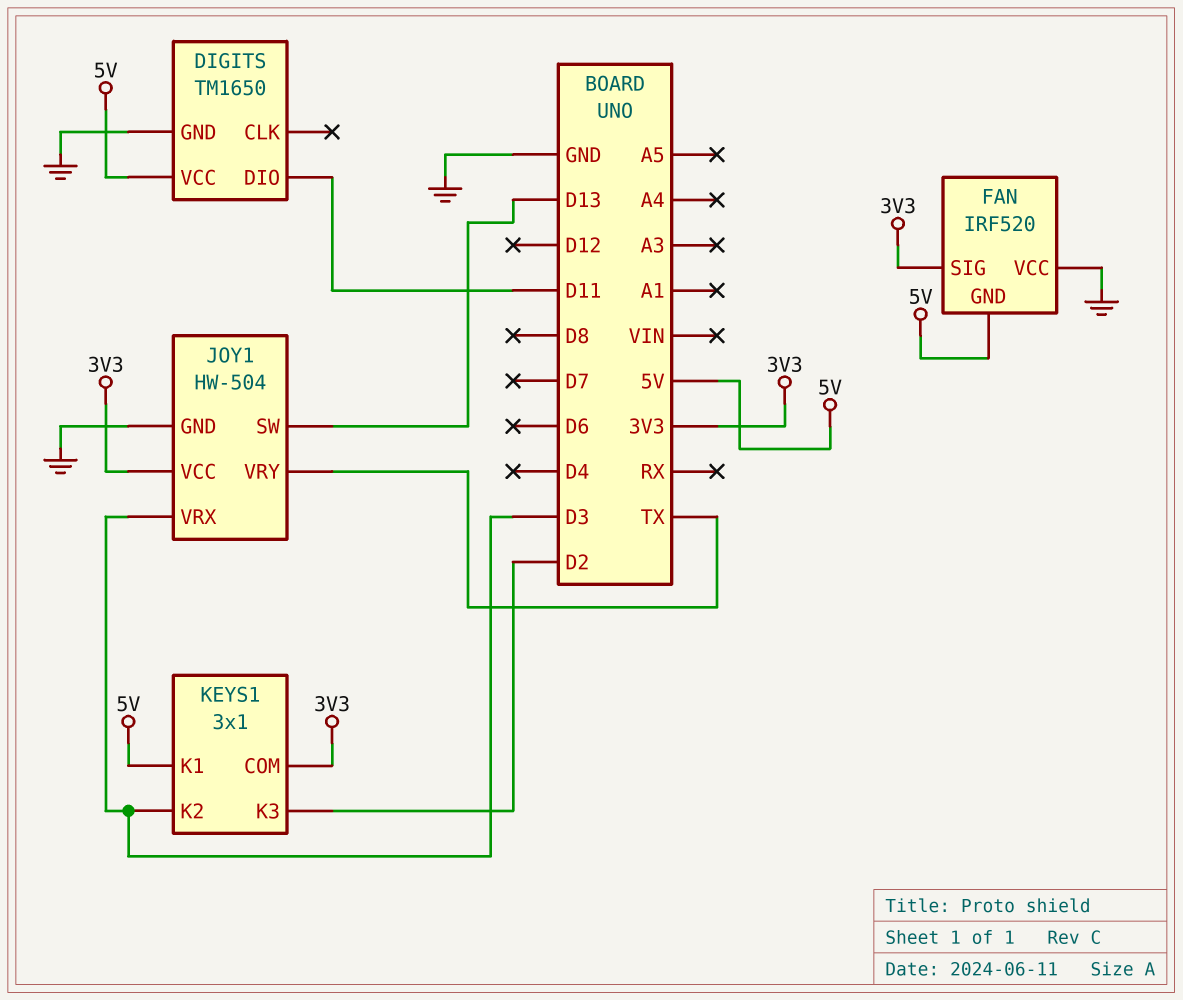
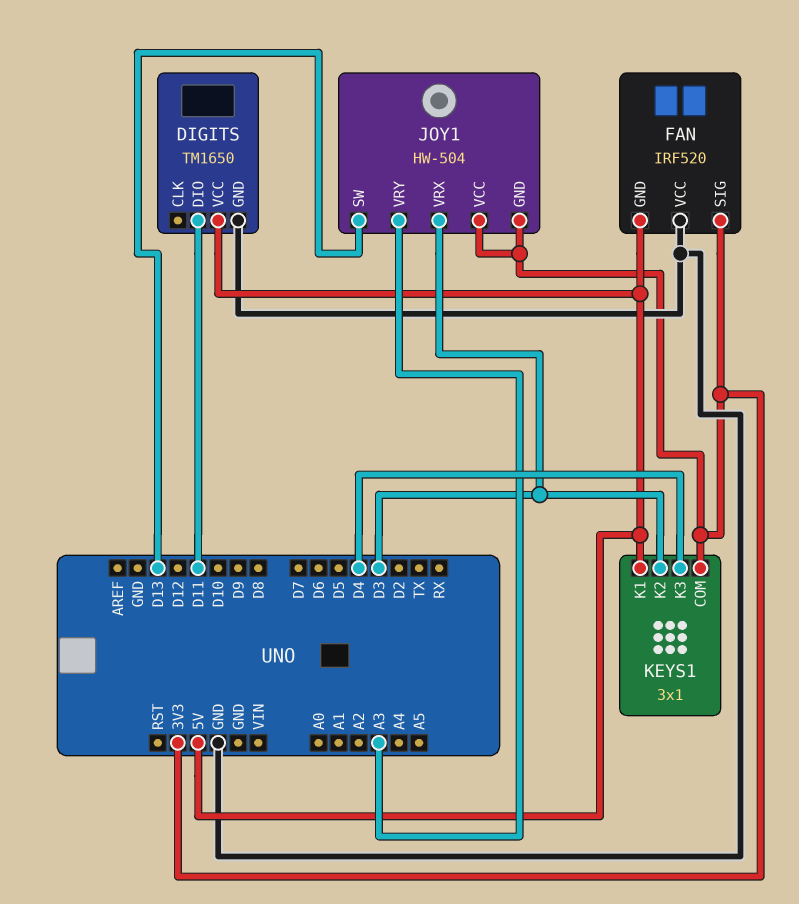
JOY1 pin GND: GND -> 3V3
JOY1 pin VRY: TX -> A3
KEYS1 pin K3: D2 -> D4

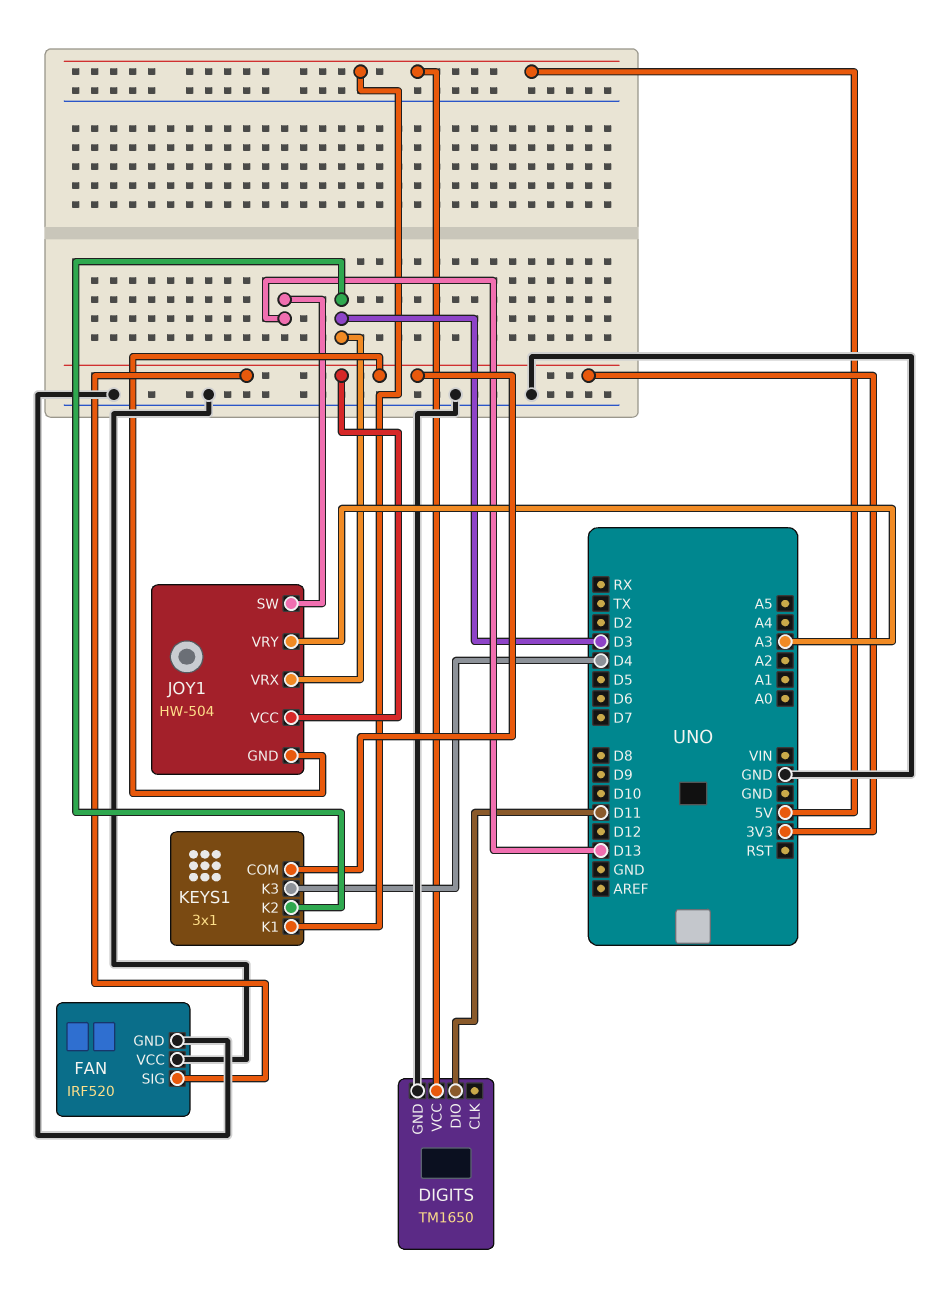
FAN pin GND: 5V -> GND

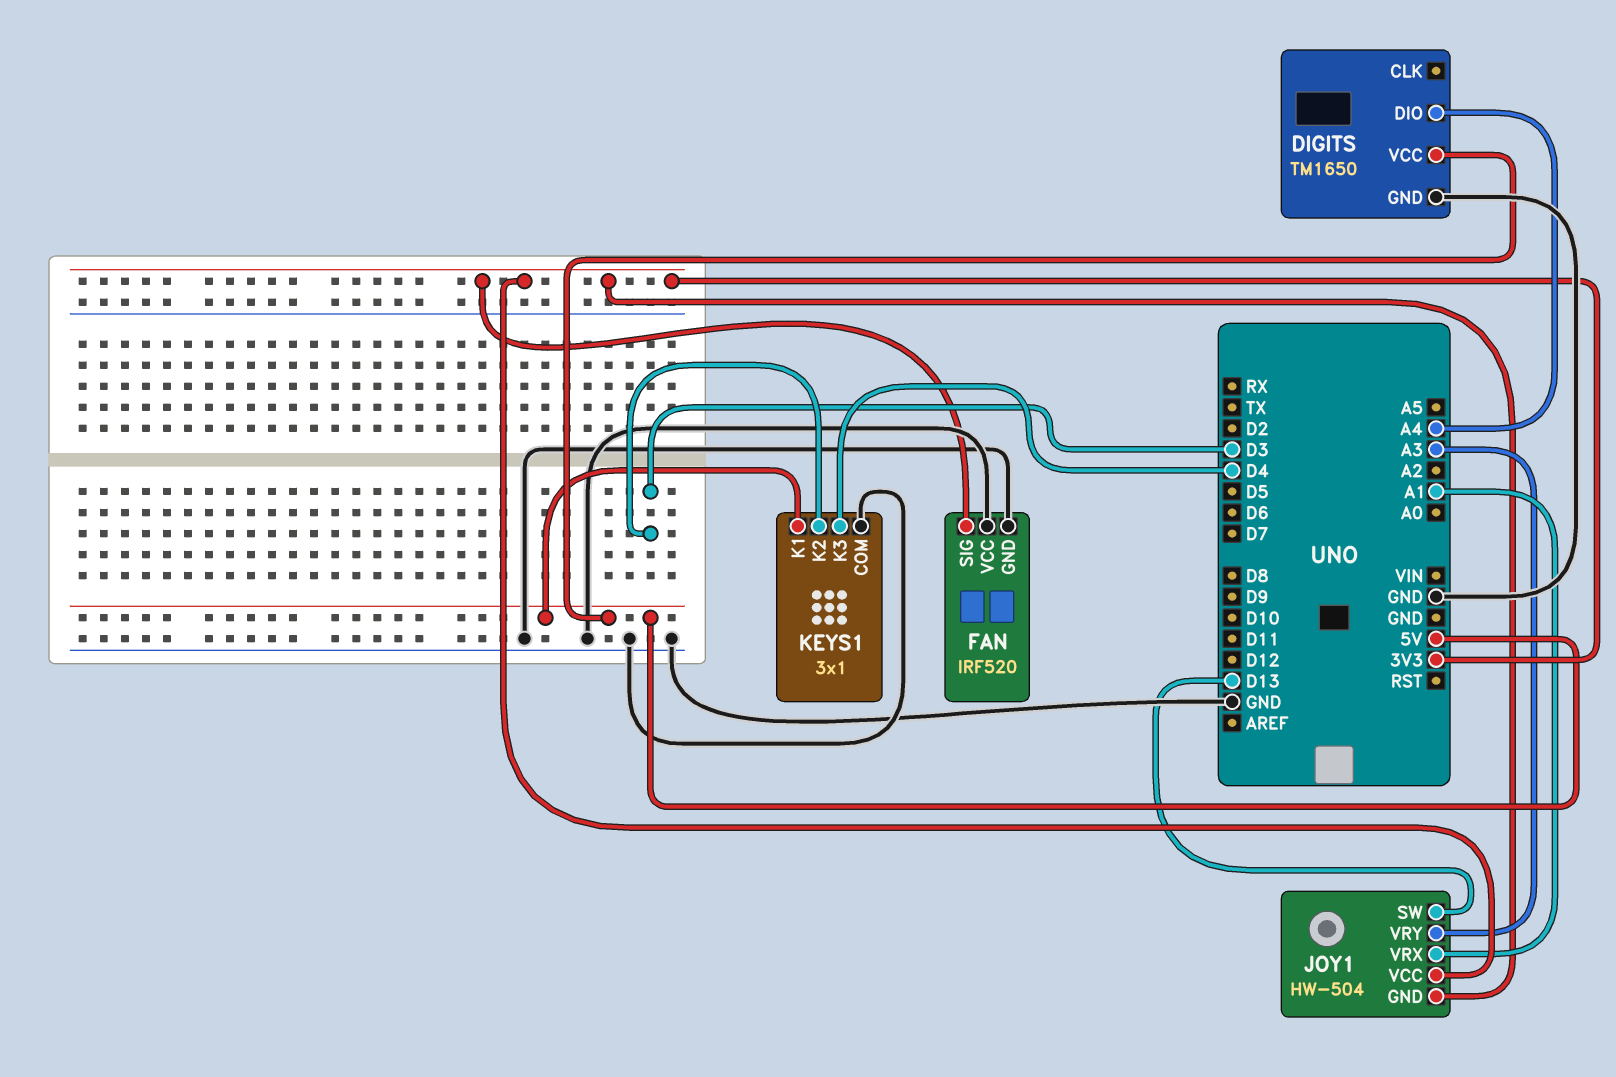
DIGITS pin DIO: D11 -> A4
JOY1 pin VRX: D3 -> A1
KEYS1 pin COM: 3V3 -> GND

